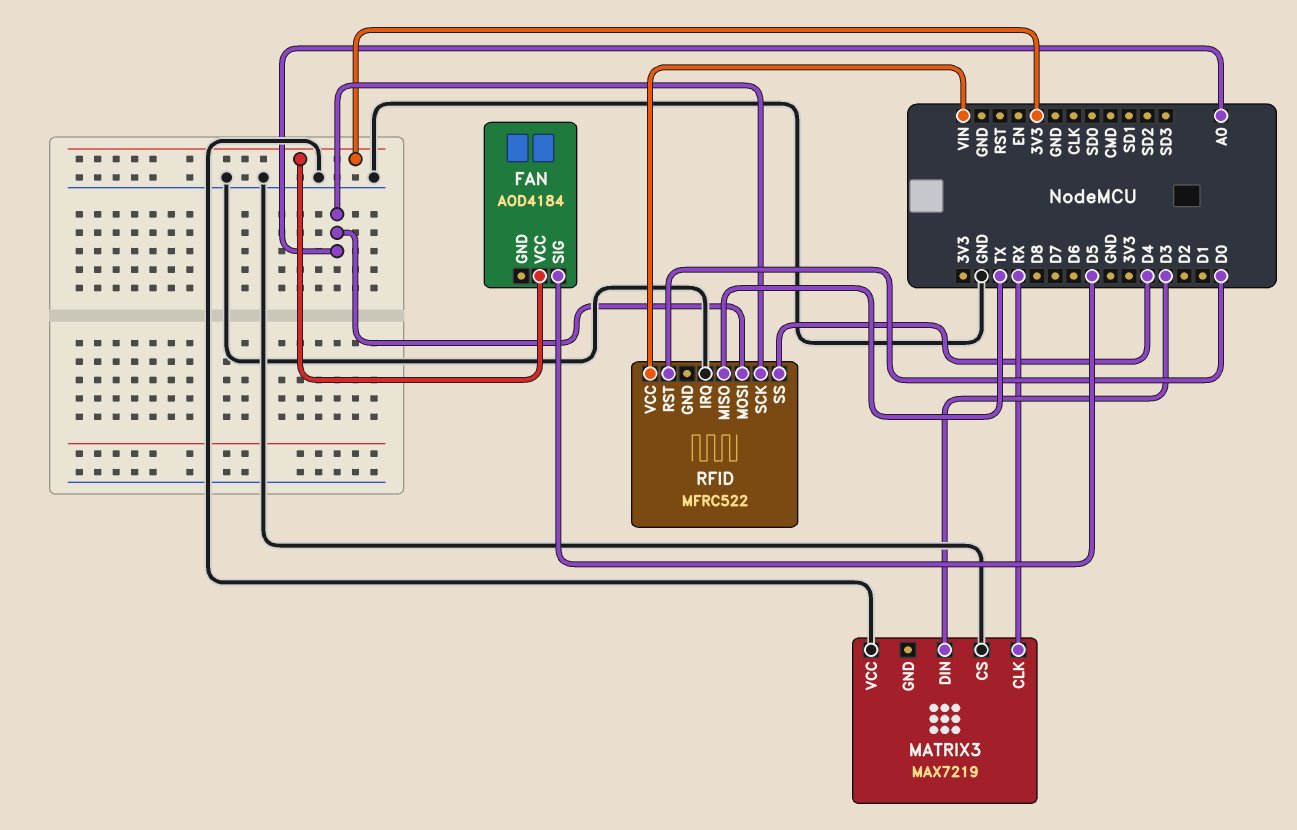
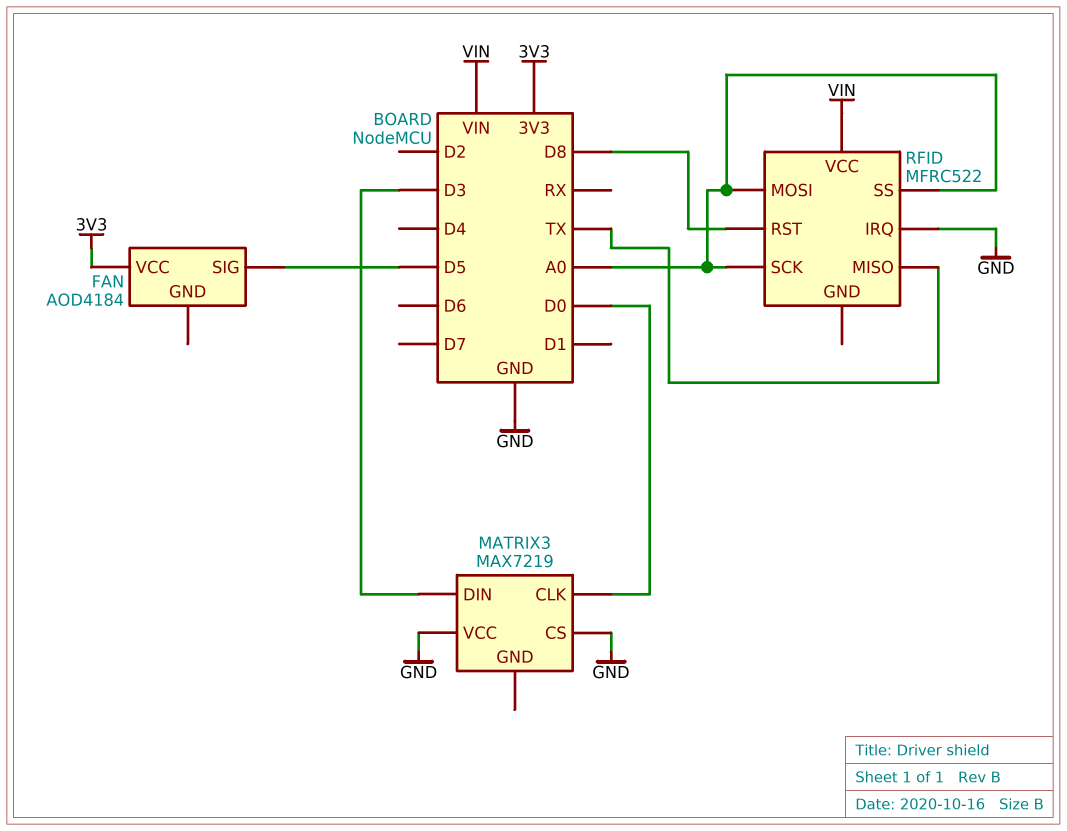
MATRIX3 pin CLK: RX -> D0
RFID pin RST: D0 -> D8
RFID pin SS: D4 -> A0

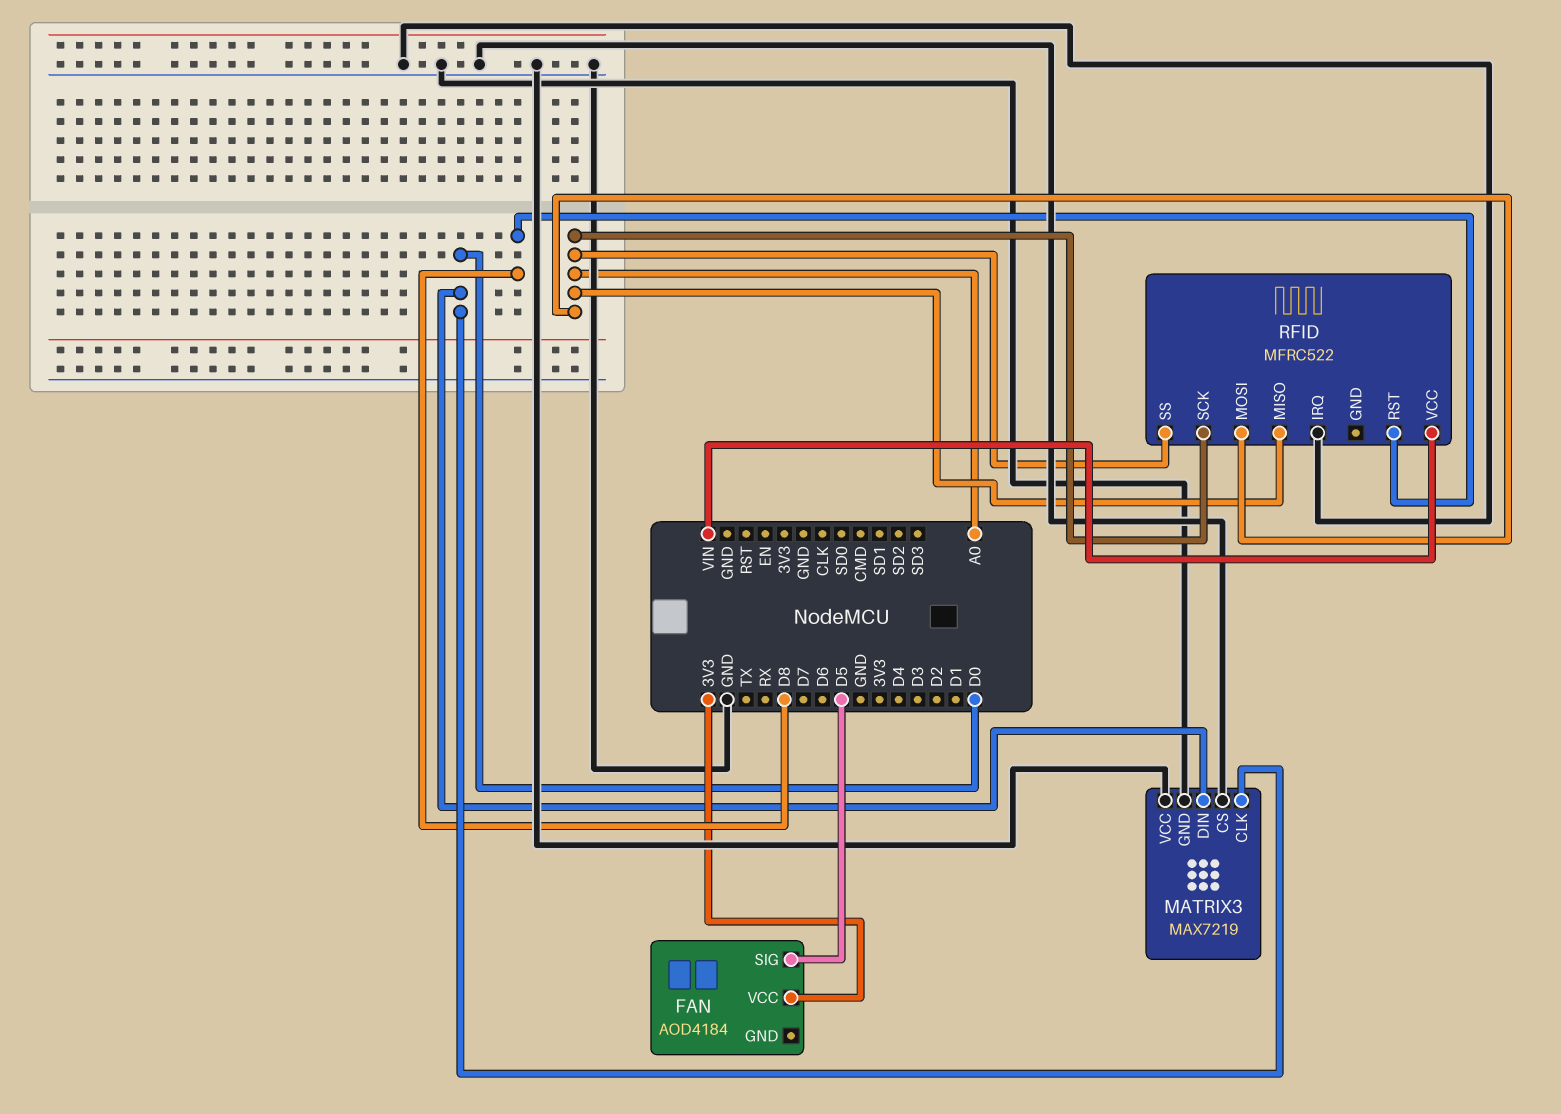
MATRIX3 pin DIN: D3 -> D0
MATRIX3 pin GND: none -> GND
RFID pin MISO: TX -> A0

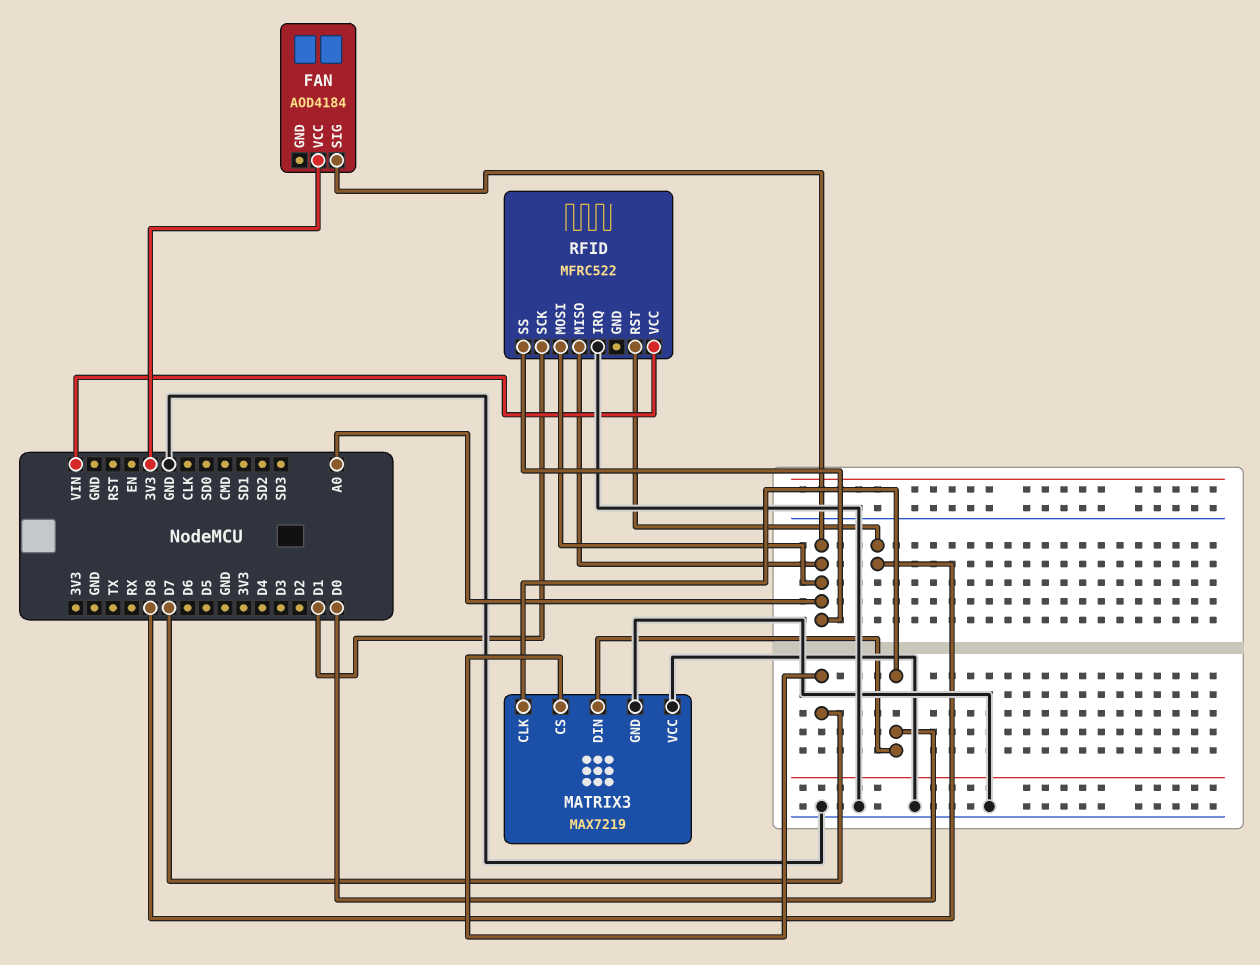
FAN pin SIG: D5 -> A0
MATRIX3 pin CS: GND -> D7
RFID pin SCK: A0 -> D1

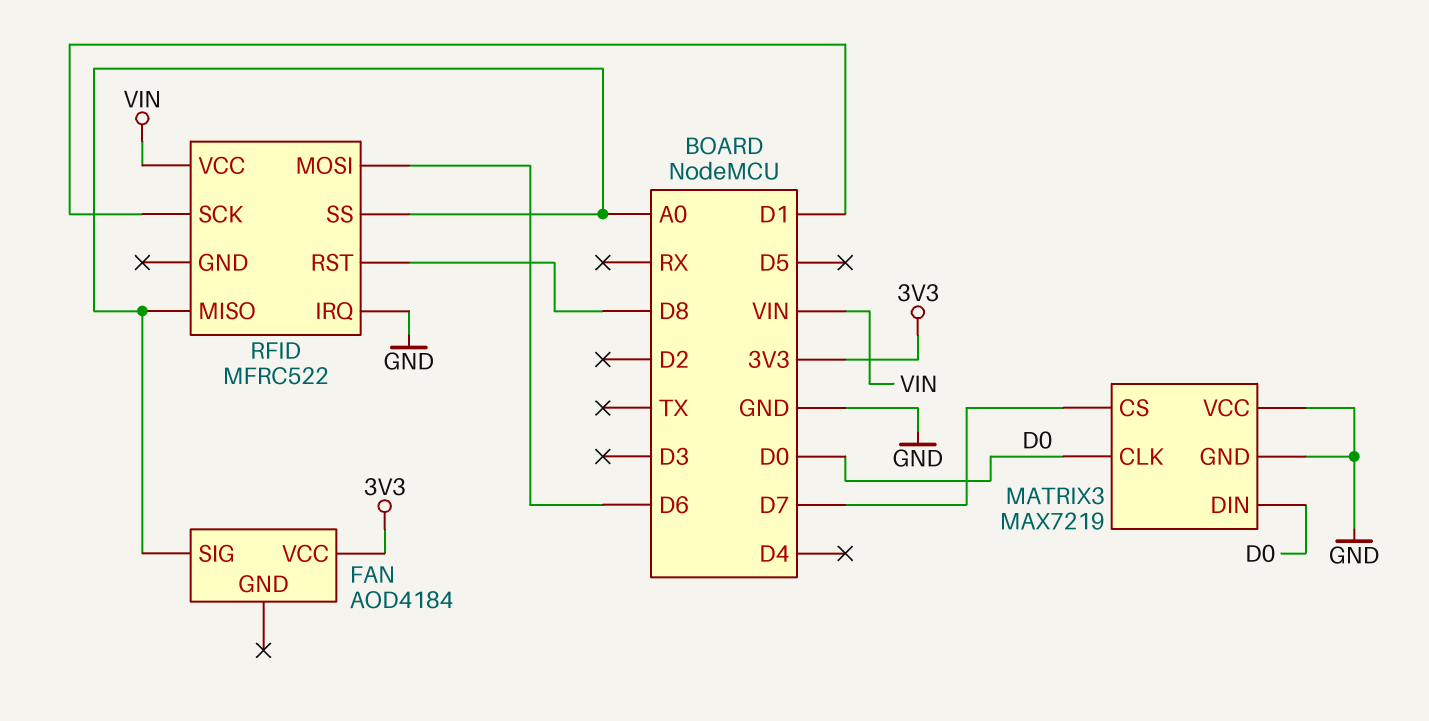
RFID pin MOSI: A0 -> D6

